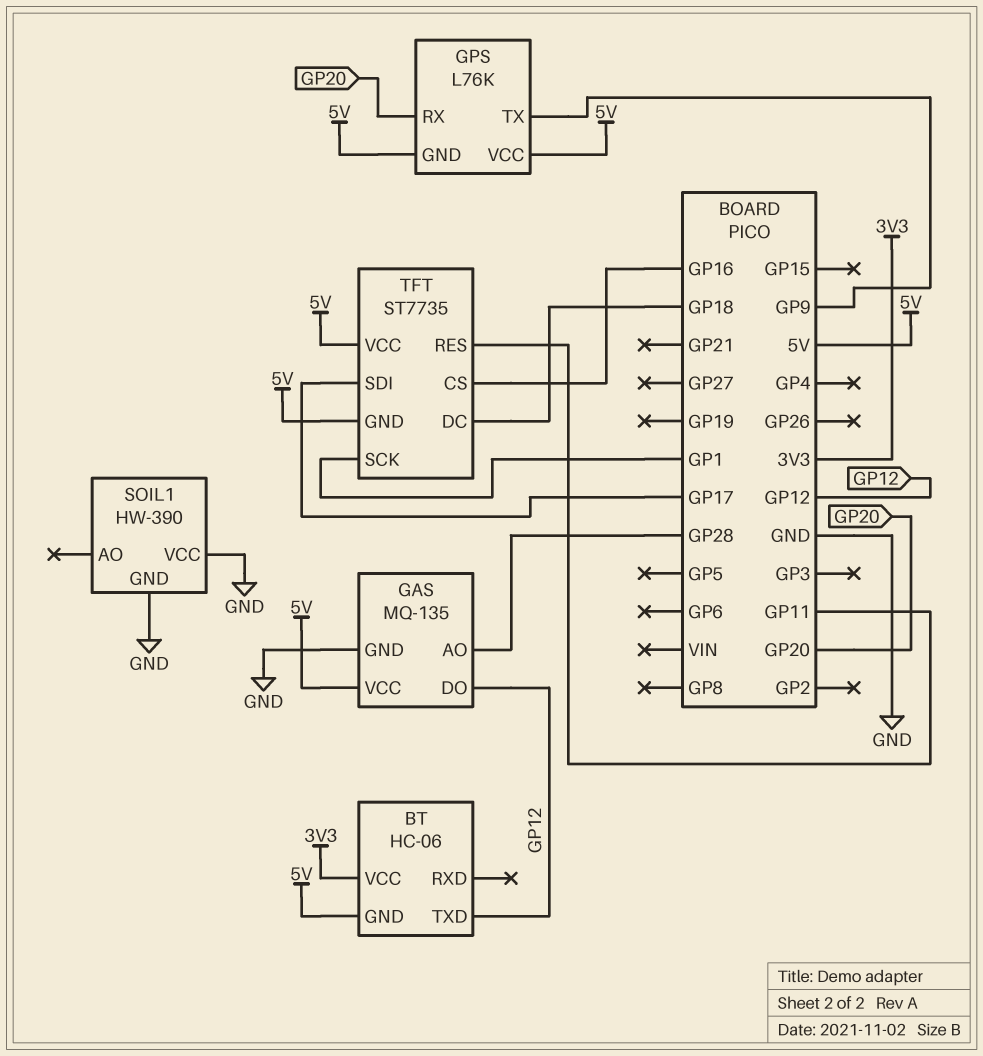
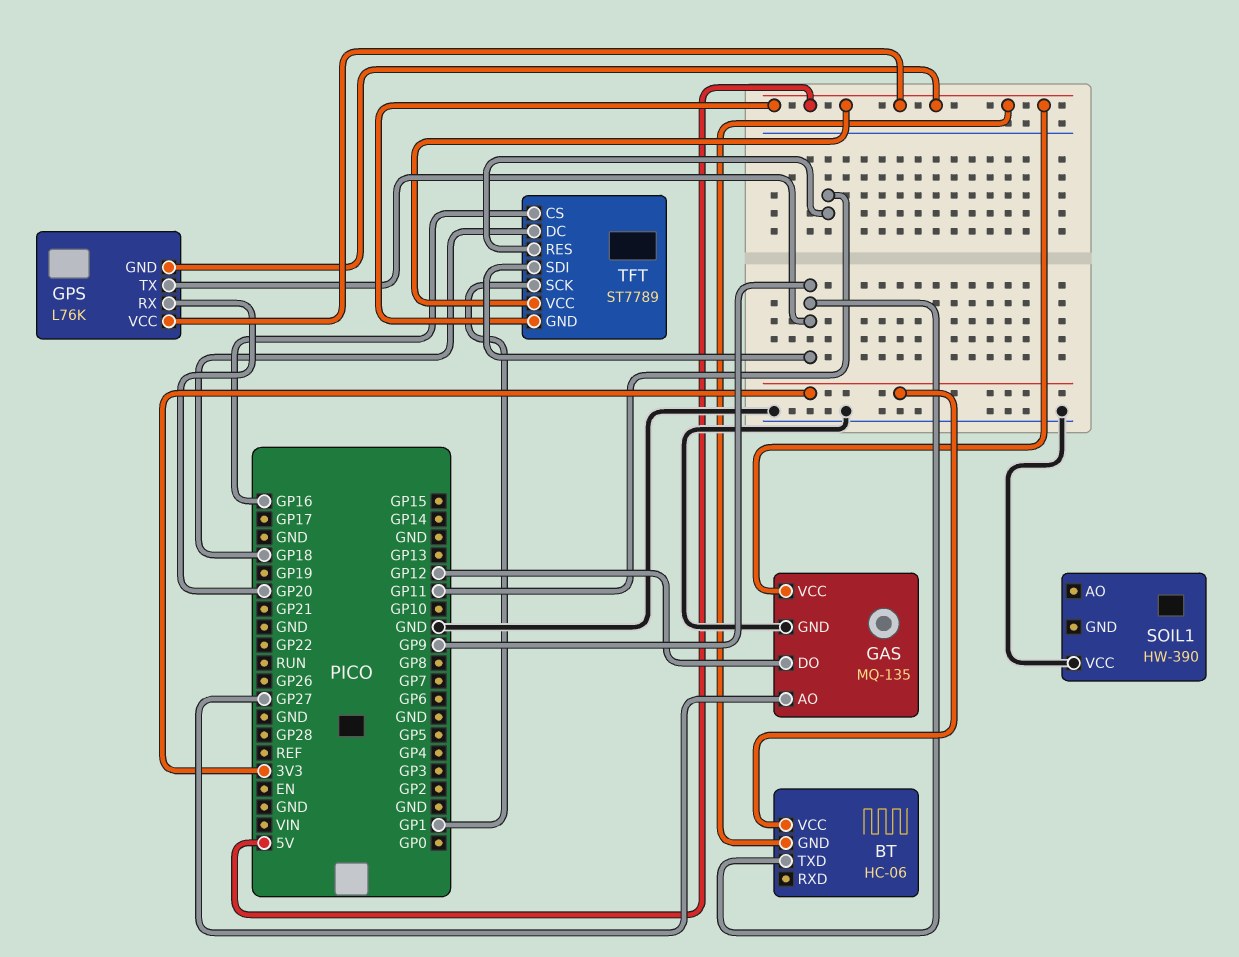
BT pin TXD: GP12 -> GP9
GAS pin AO: GP28 -> GP27
SOIL1 pin GND: GND -> none
TFT: ST7735 -> ST7789
TFT pin SDI: GP17 -> GP9

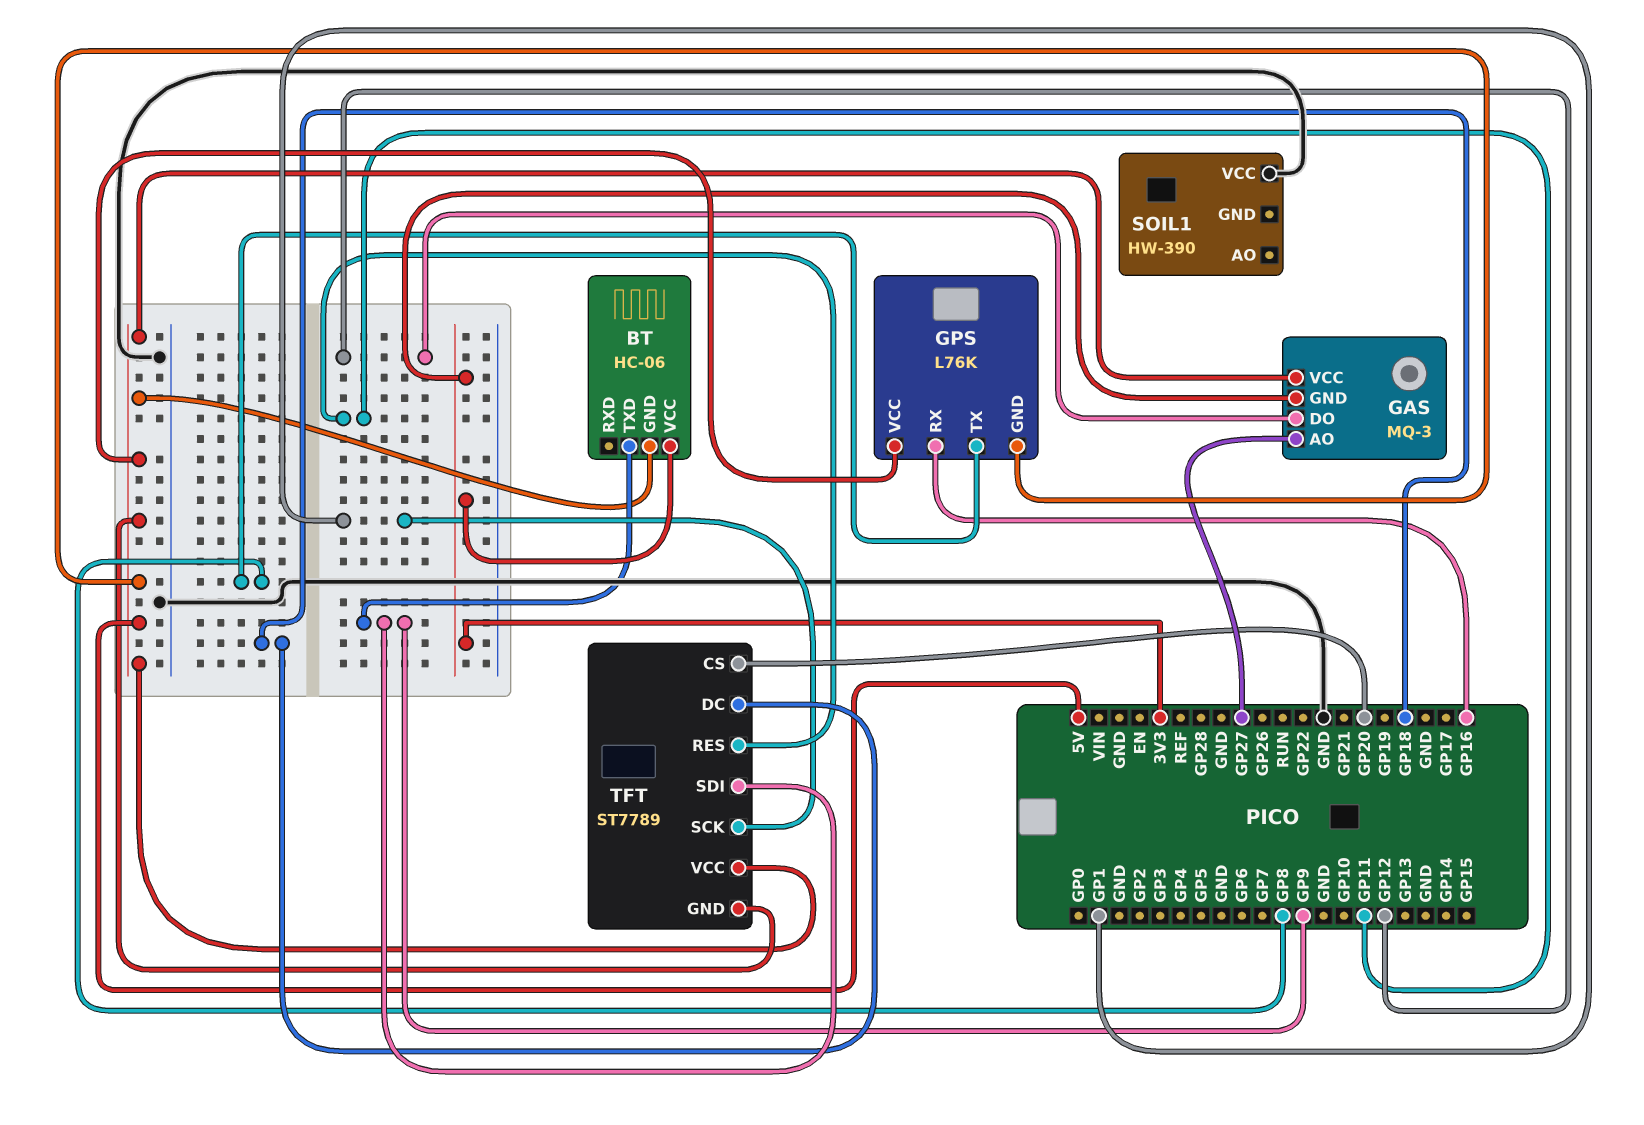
GAS: MQ-135 -> MQ-3
GAS pin GND: GND -> 3V3
GPS pin RX: GP20 -> GP16
GPS pin TX: GP9 -> GP8
TFT pin CS: GP16 -> GP20

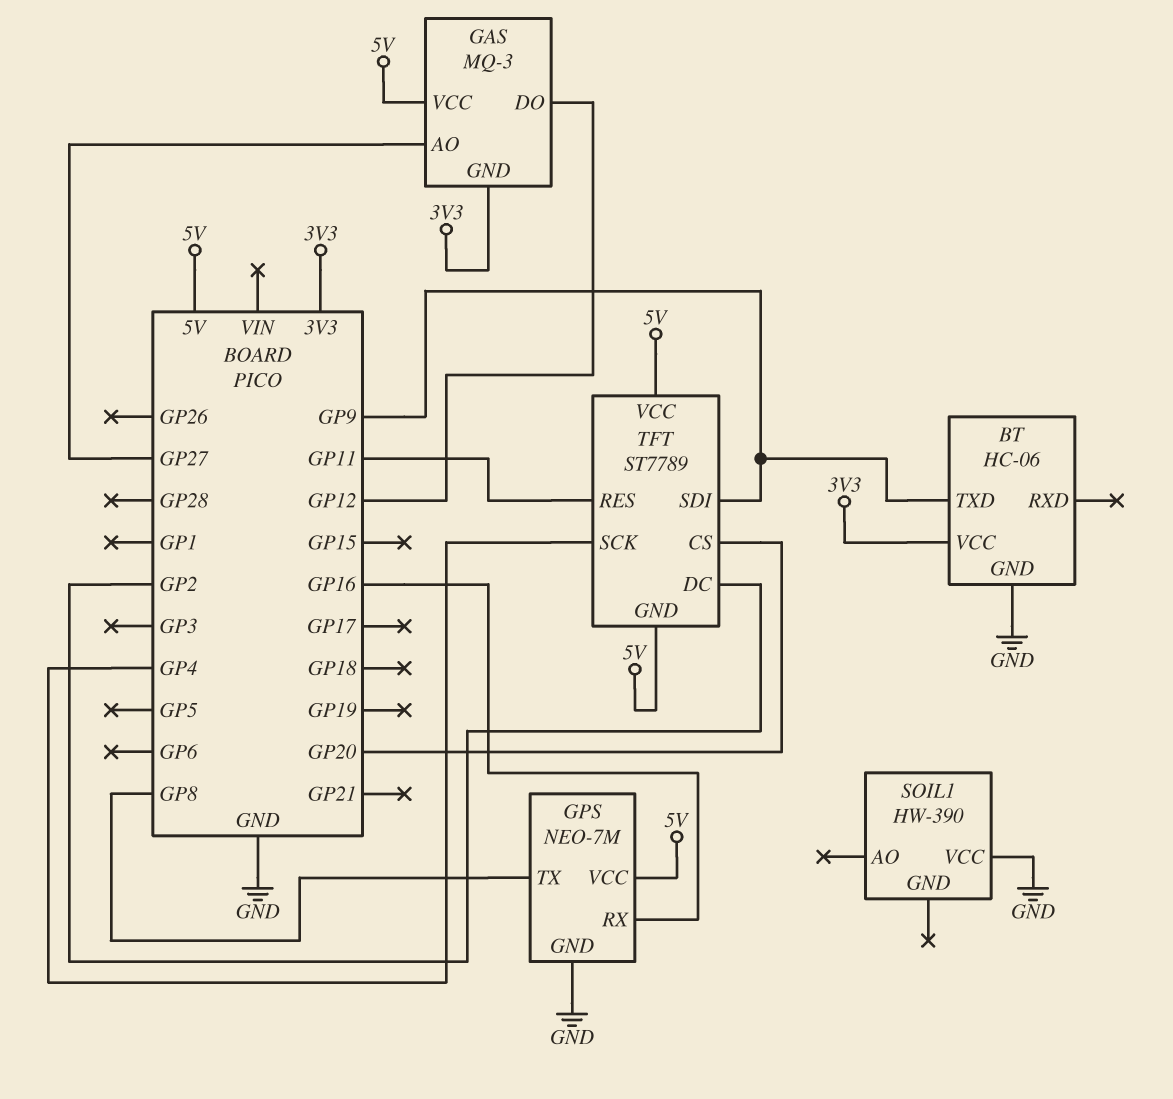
BT pin GND: 5V -> GND
GPS: L76K -> NEO-7M
GPS pin GND: 5V -> GND
TFT pin DC: GP18 -> GP2
TFT pin SCK: GP1 -> GP4

